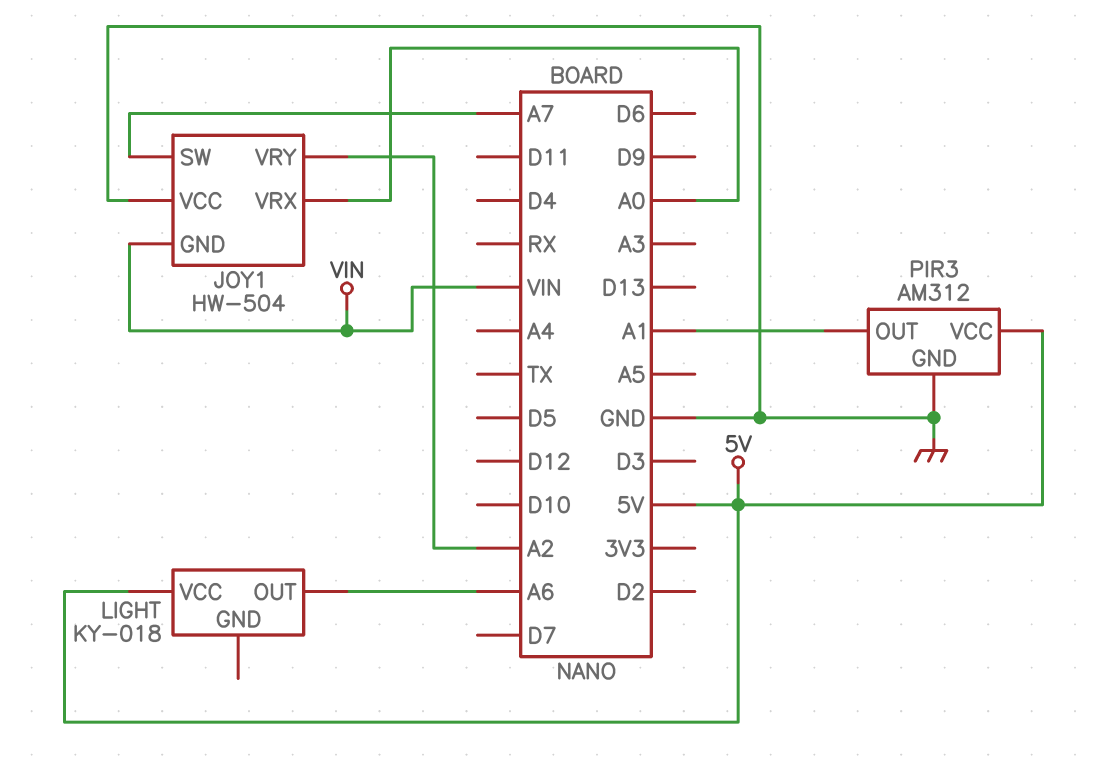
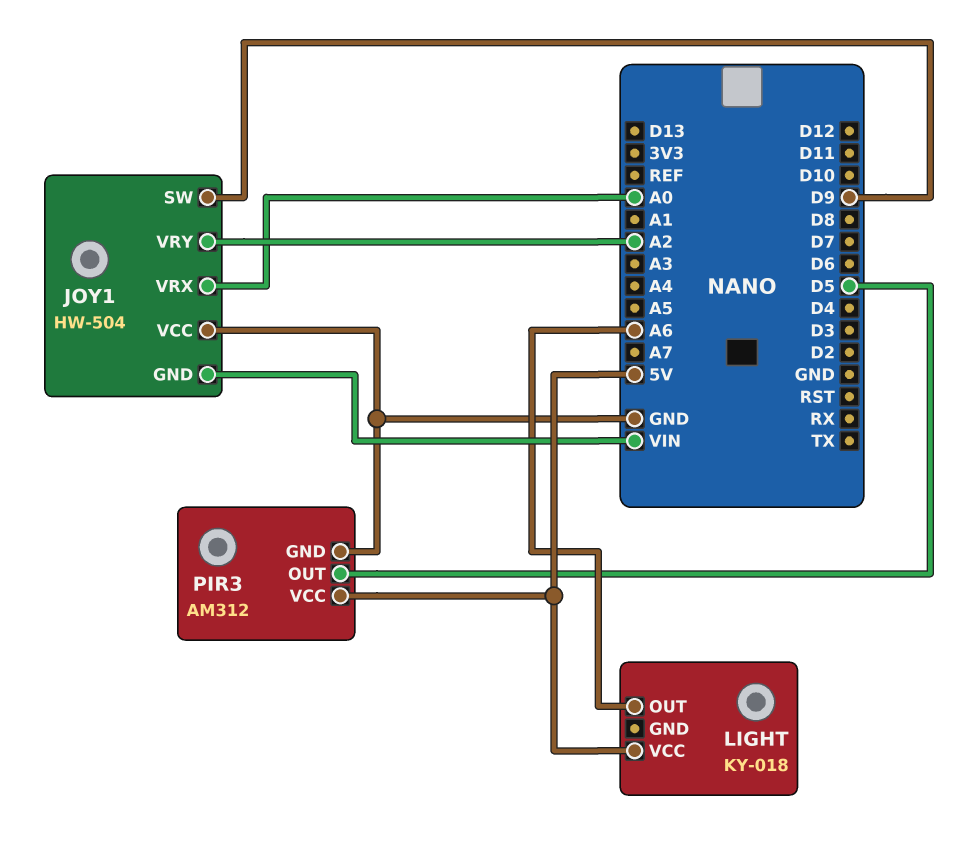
JOY1 pin SW: A7 -> D9
PIR3 pin OUT: A1 -> D5

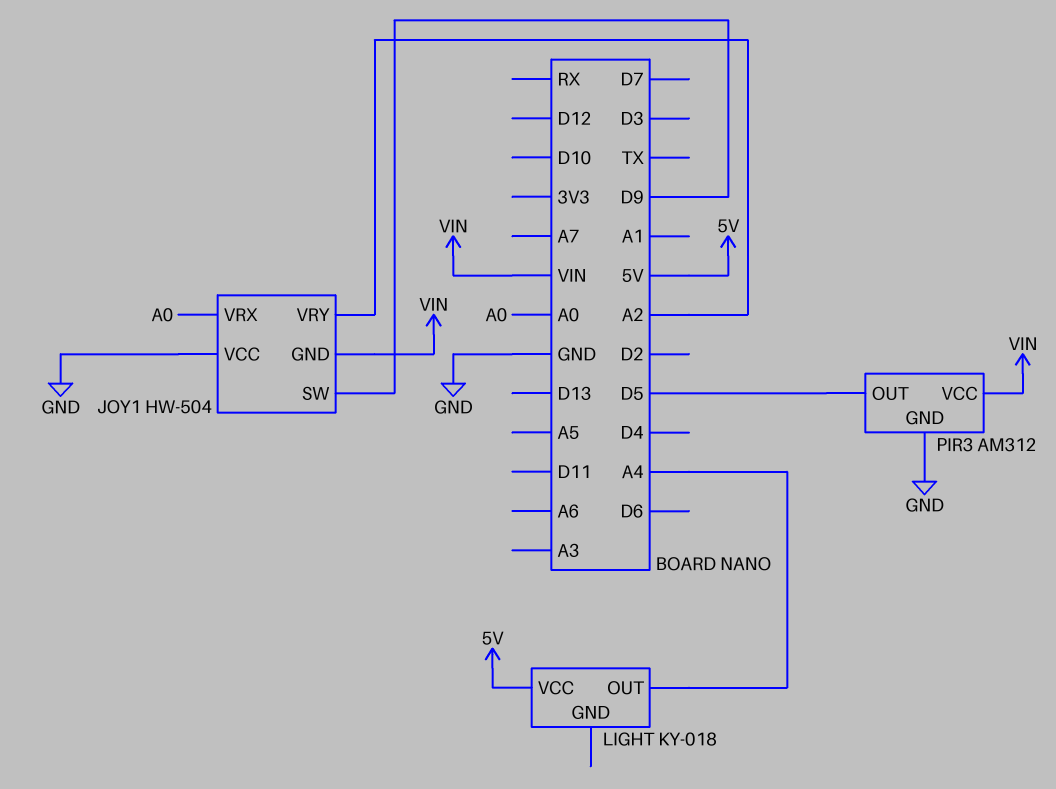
LIGHT pin OUT: A6 -> A4
PIR3 pin VCC: 5V -> VIN

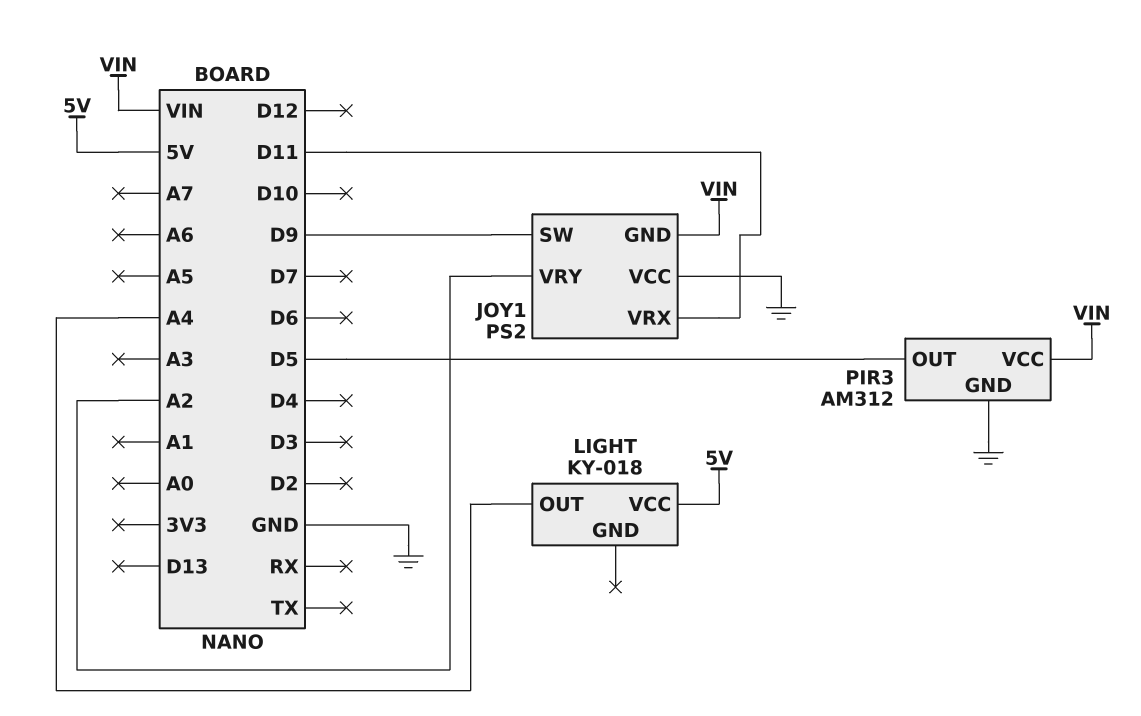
JOY1: HW-504 -> PS2
JOY1 pin VRX: A0 -> D11

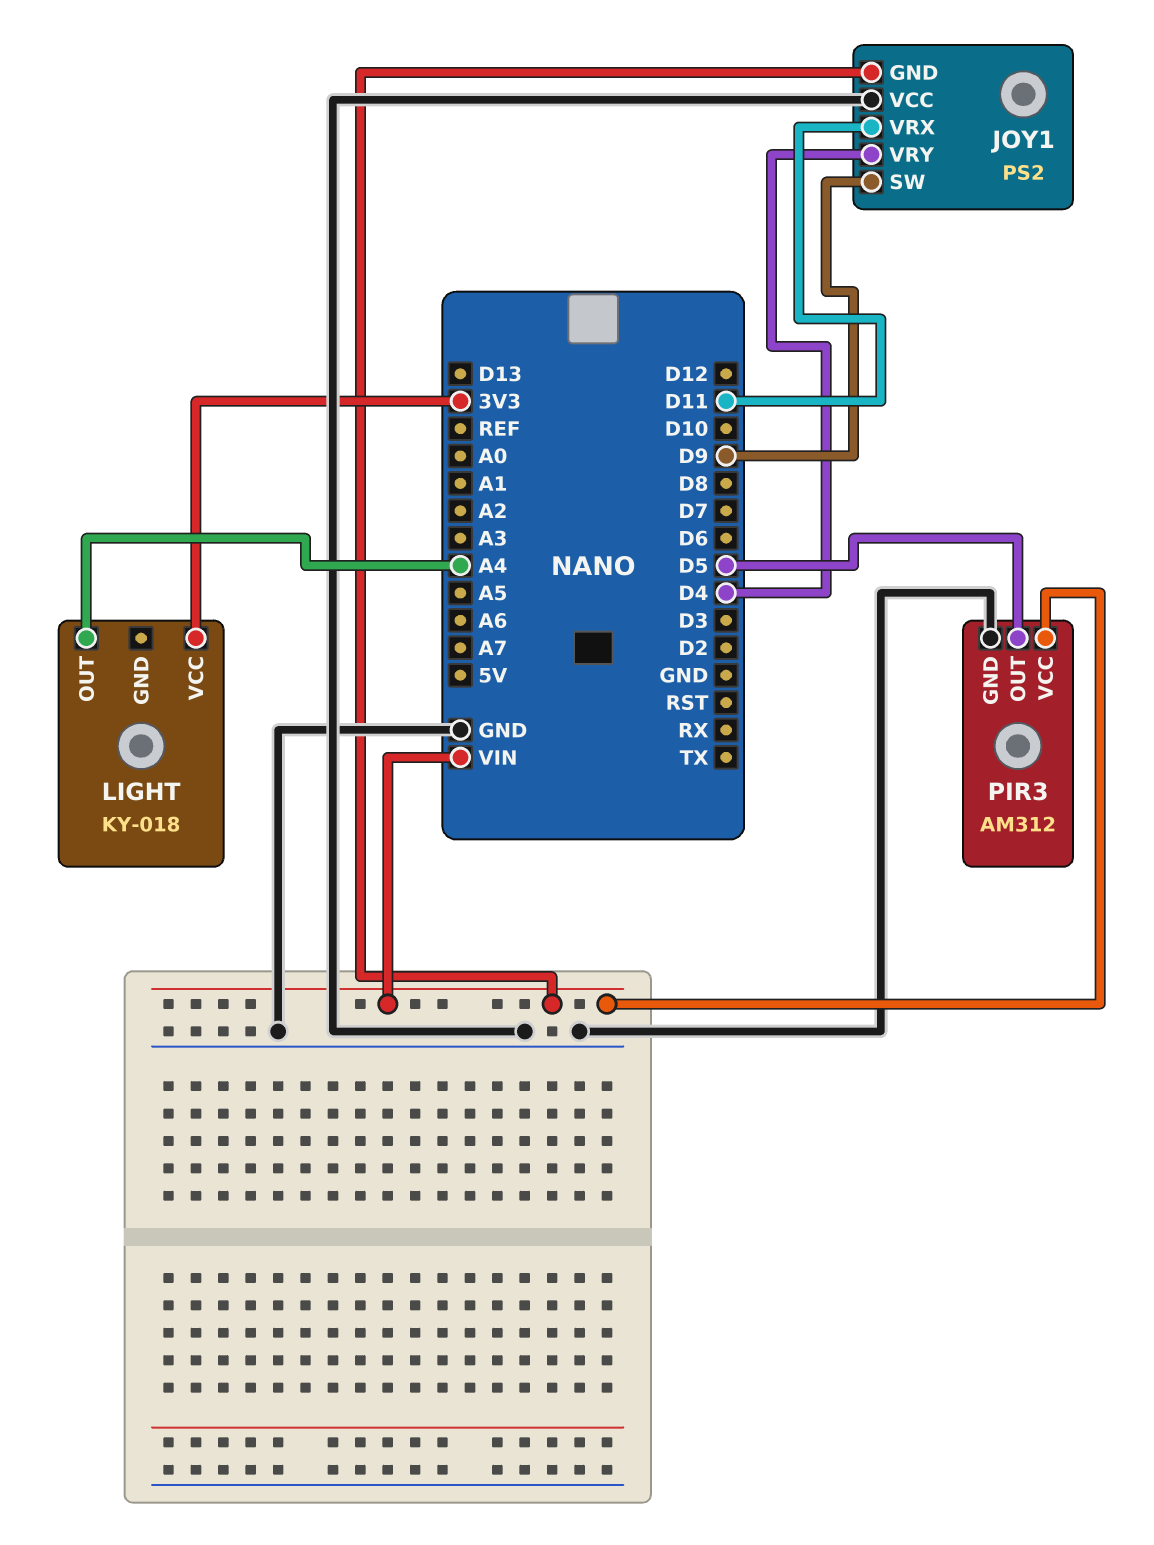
JOY1 pin VRY: A2 -> D4
LIGHT pin VCC: 5V -> 3V3

